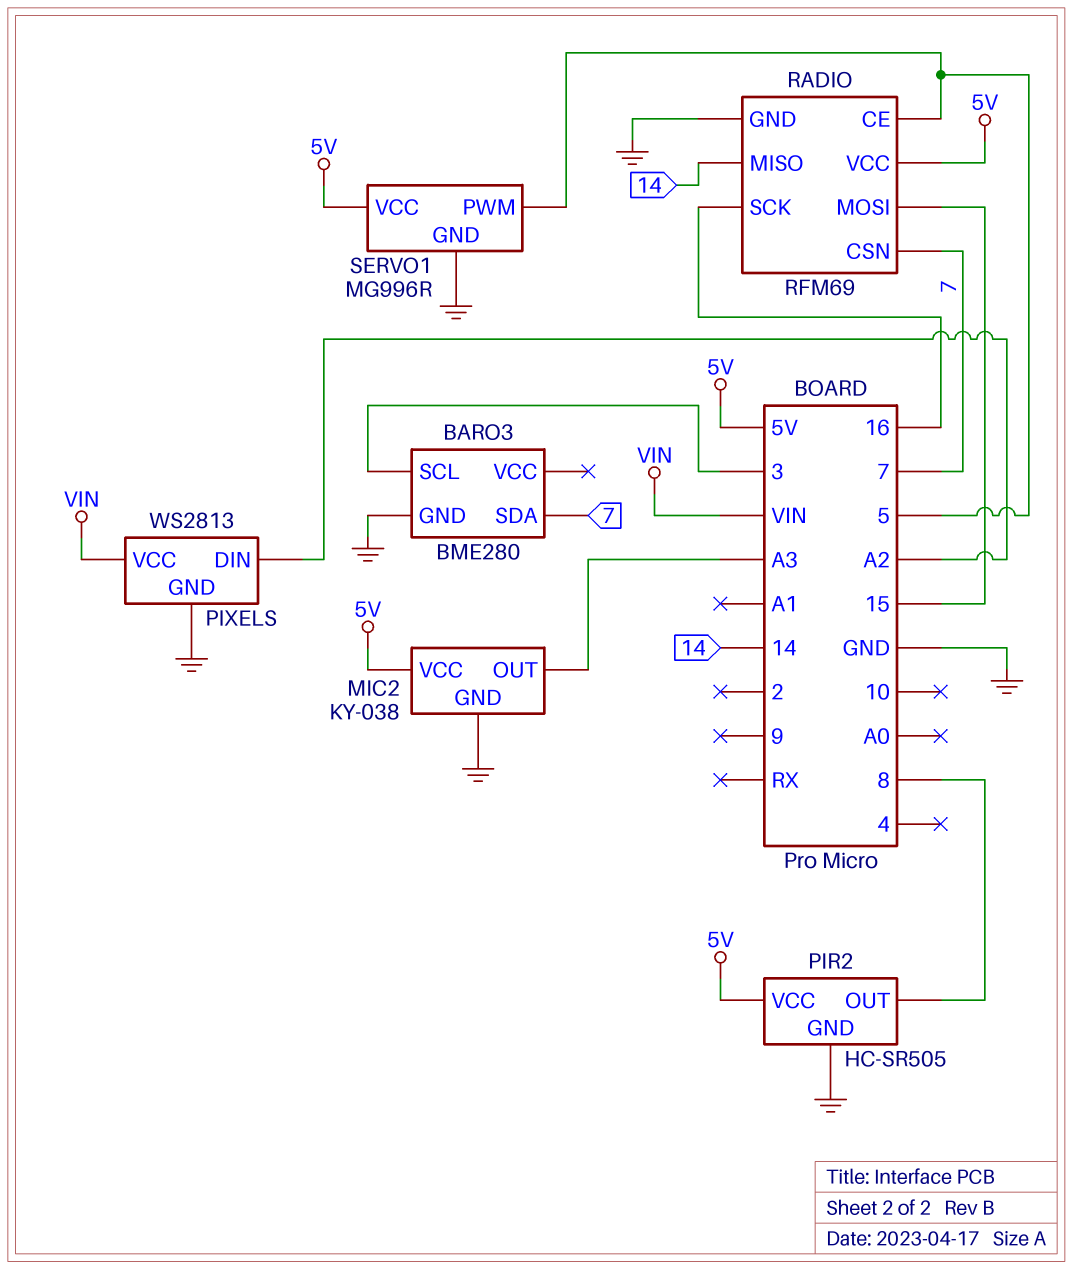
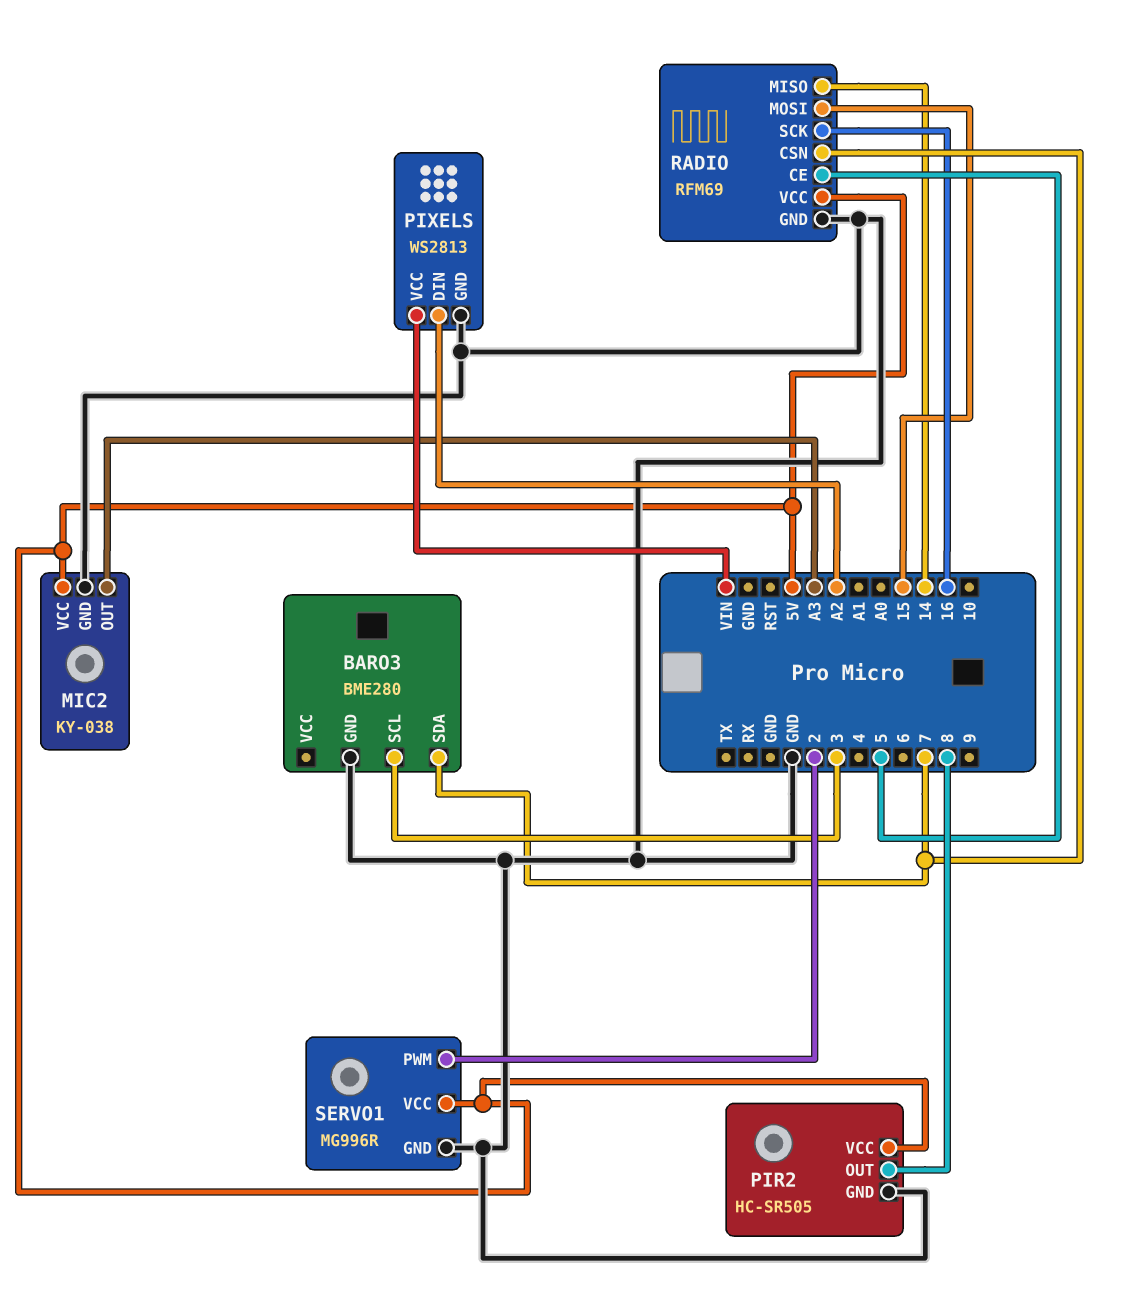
SERVO1 pin PWM: 5 -> 2

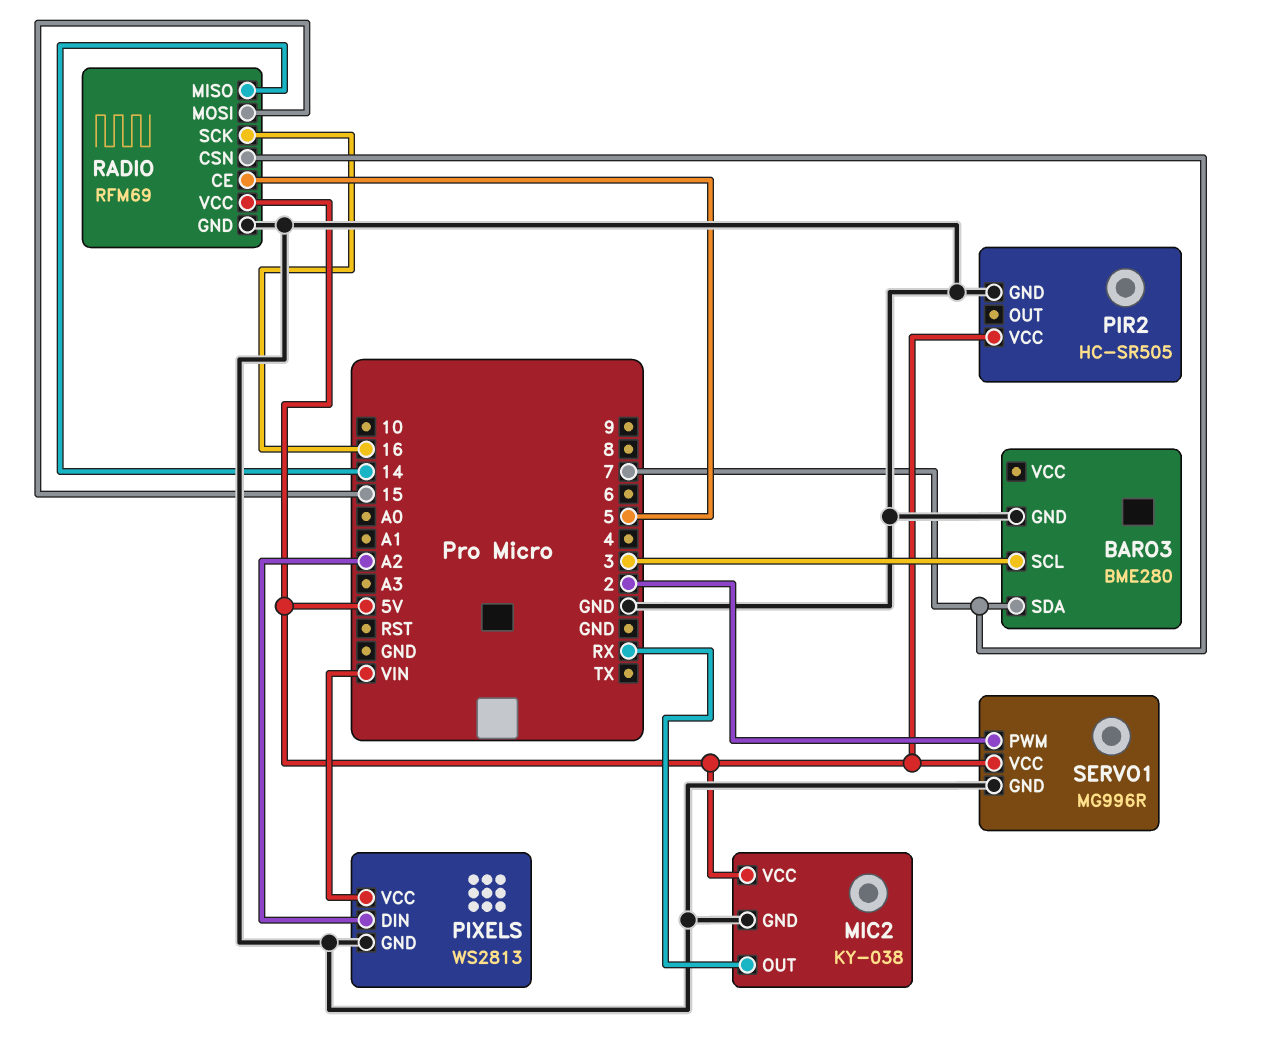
MIC2 pin OUT: A3 -> RX
PIR2 pin OUT: 8 -> none

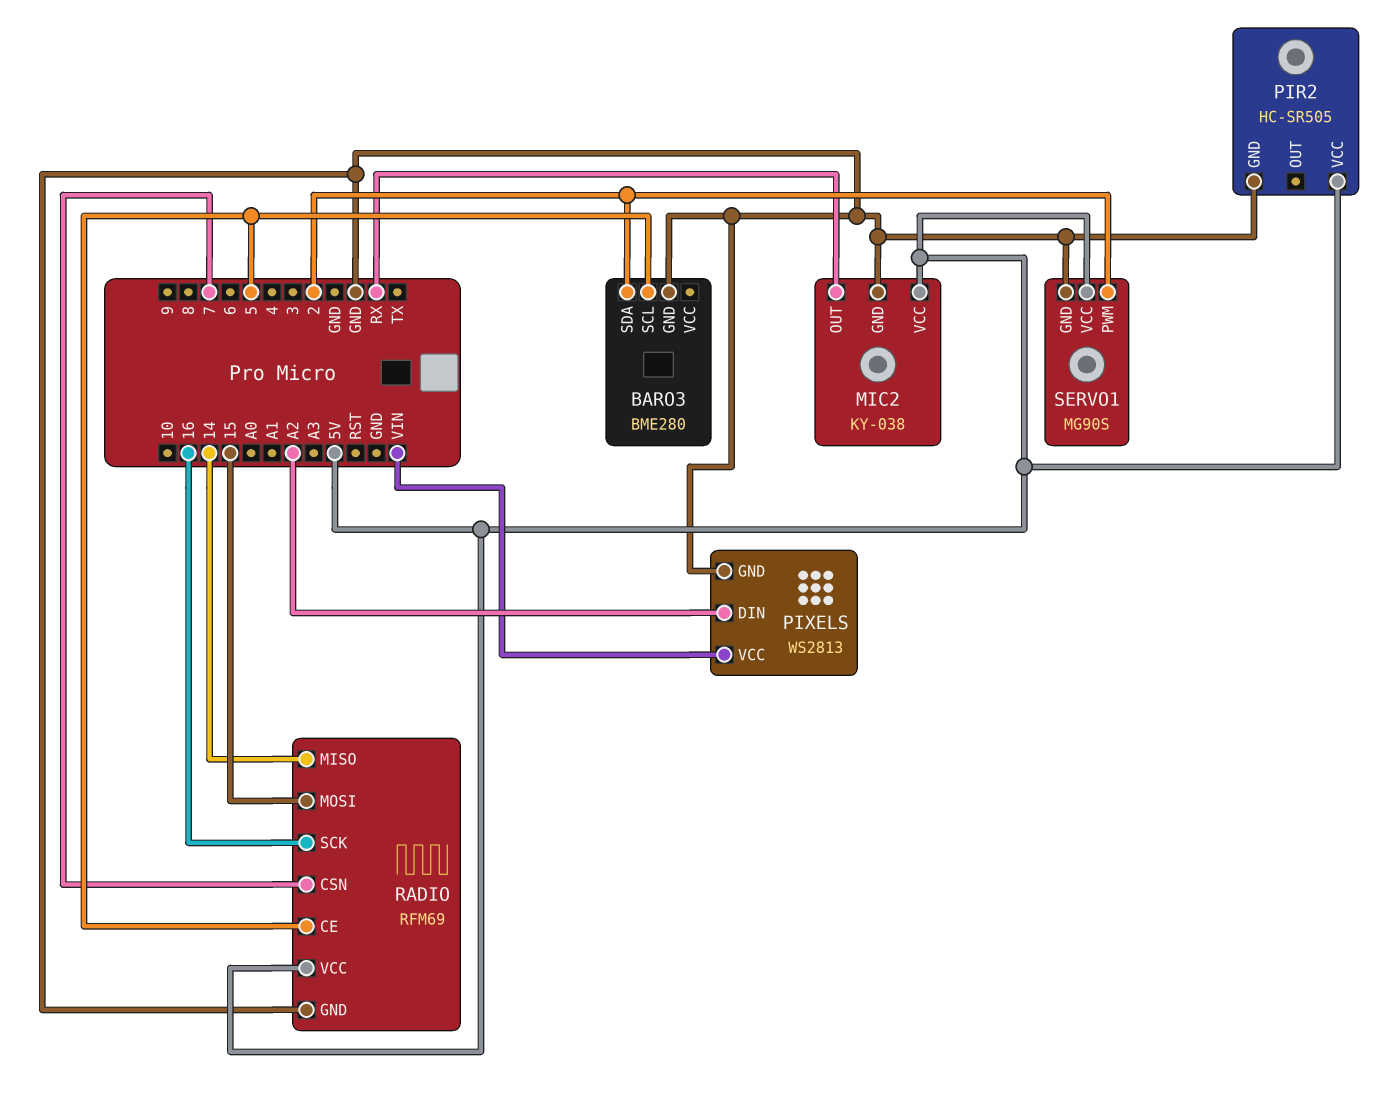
BARO3 pin SCL: 3 -> 5
BARO3 pin SDA: 7 -> 2
SERVO1: MG996R -> MG90S

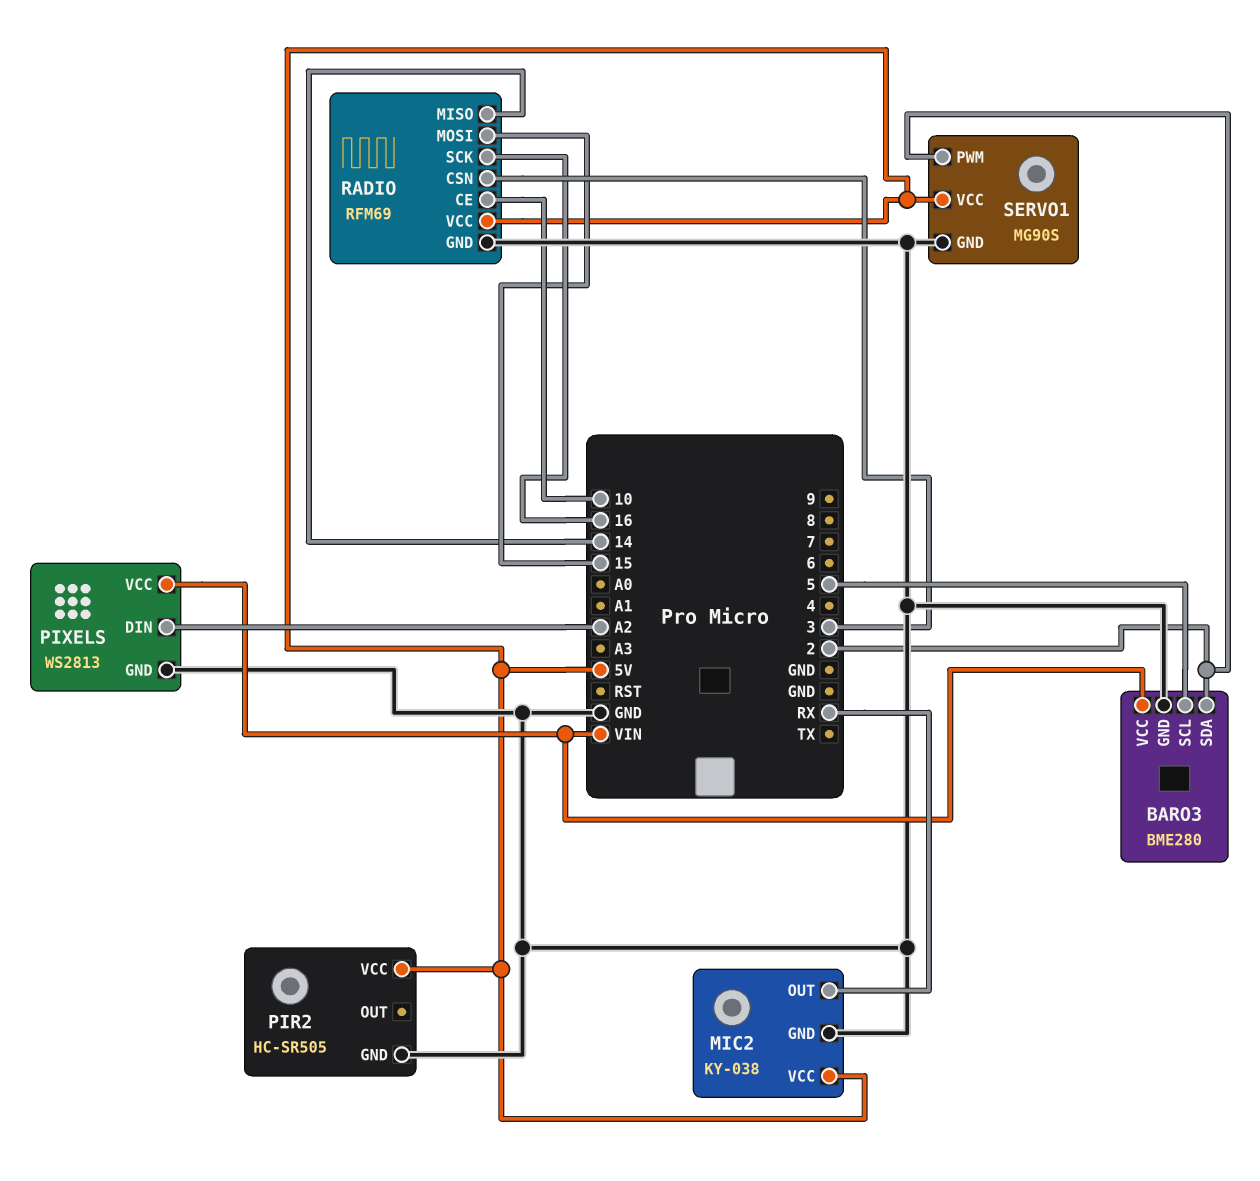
BARO3 pin VCC: none -> VIN
RADIO pin CE: 5 -> 10
RADIO pin CSN: 7 -> 3

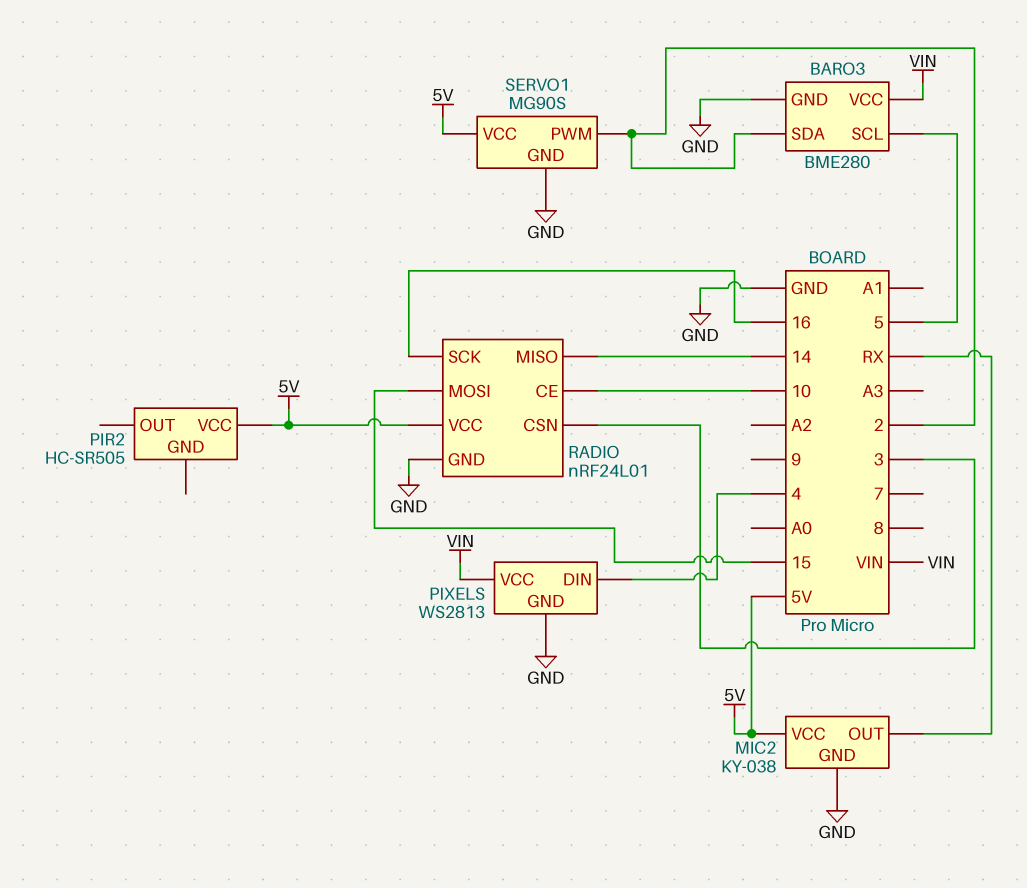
PIR2 pin GND: GND -> none
PIXELS pin DIN: A2 -> 4
RADIO: RFM69 -> nRF24L01

